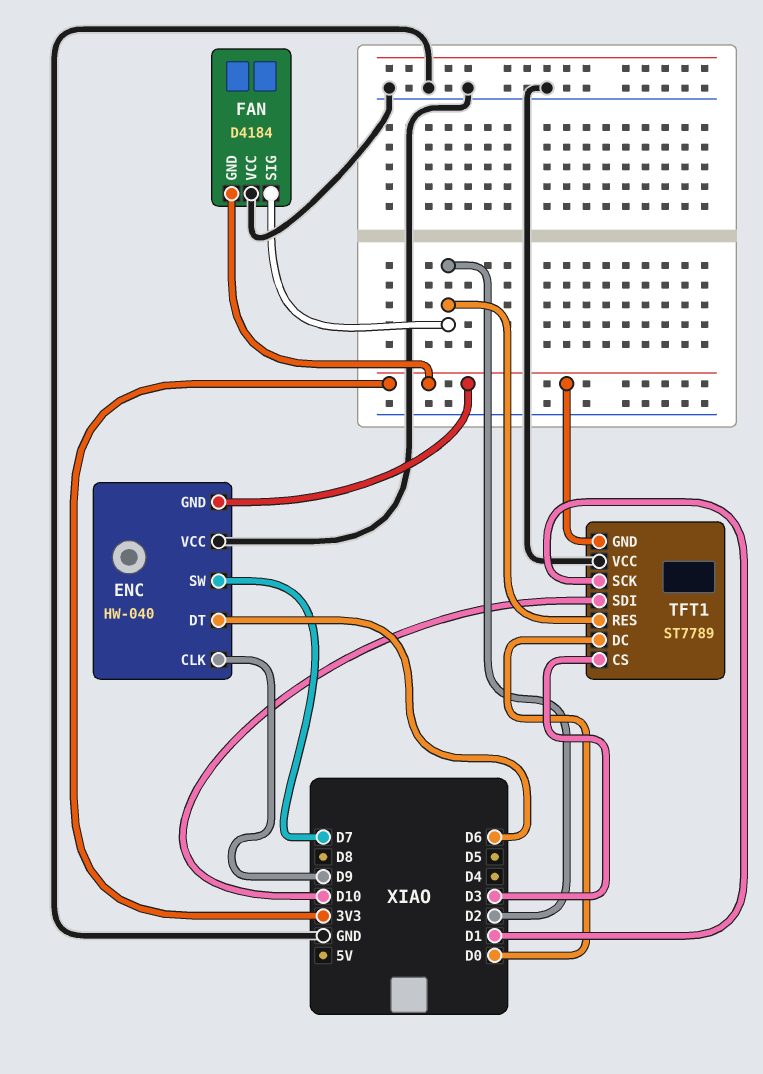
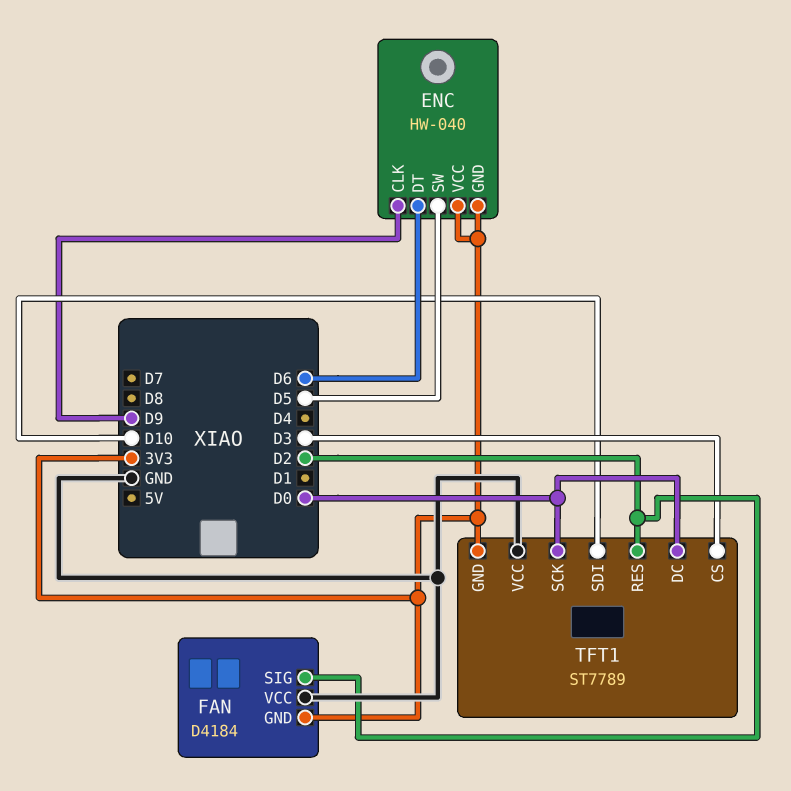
ENC pin SW: D7 -> D5
ENC pin VCC: GND -> 3V3
TFT1 pin SCK: D1 -> D0

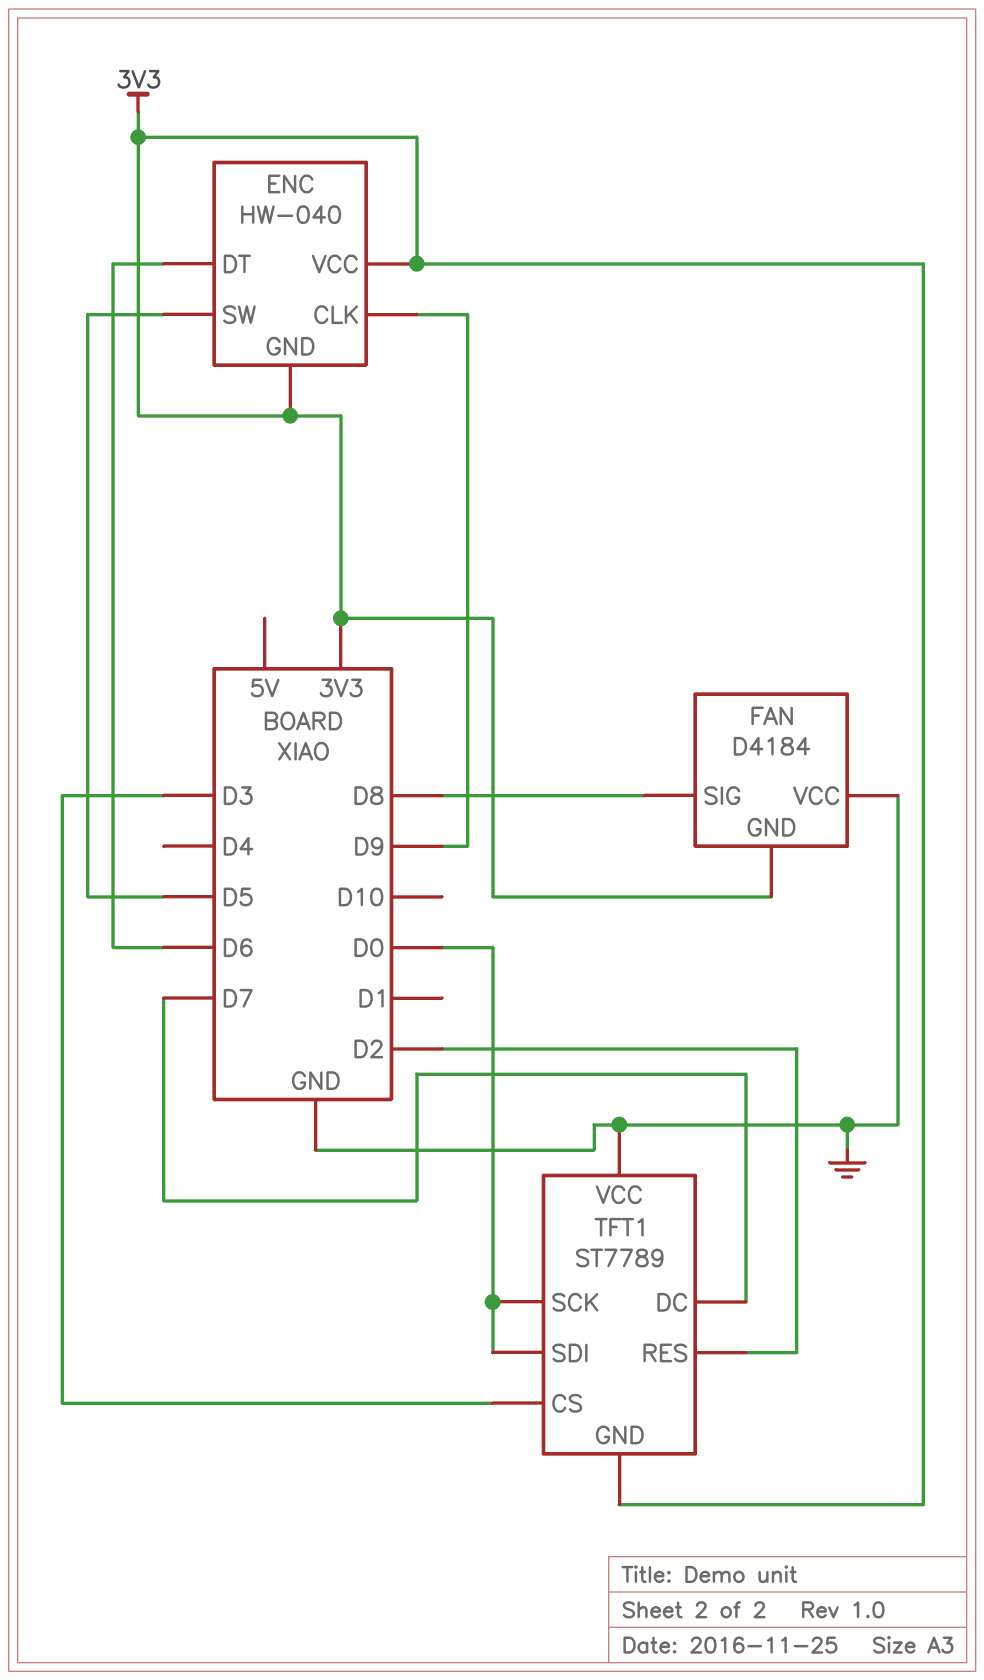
FAN pin SIG: D2 -> D8
TFT1 pin DC: D0 -> D7
TFT1 pin SDI: D10 -> D0

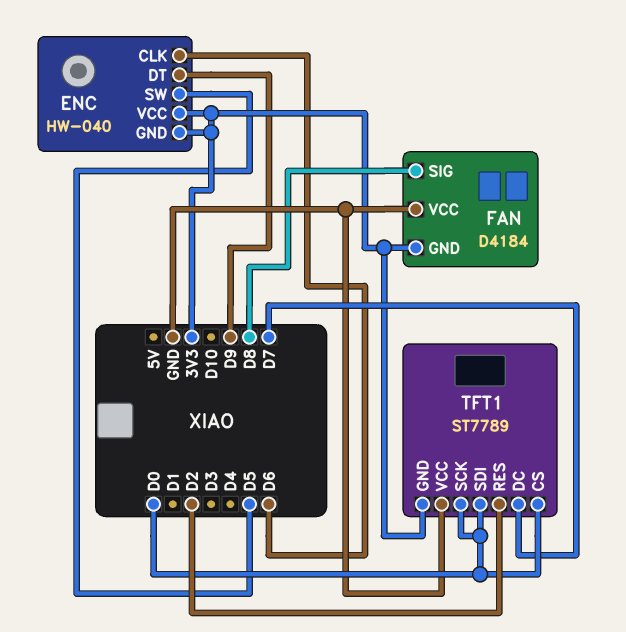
ENC pin CLK: D9 -> D6
ENC pin DT: D6 -> D9
TFT1 pin CS: D3 -> D0

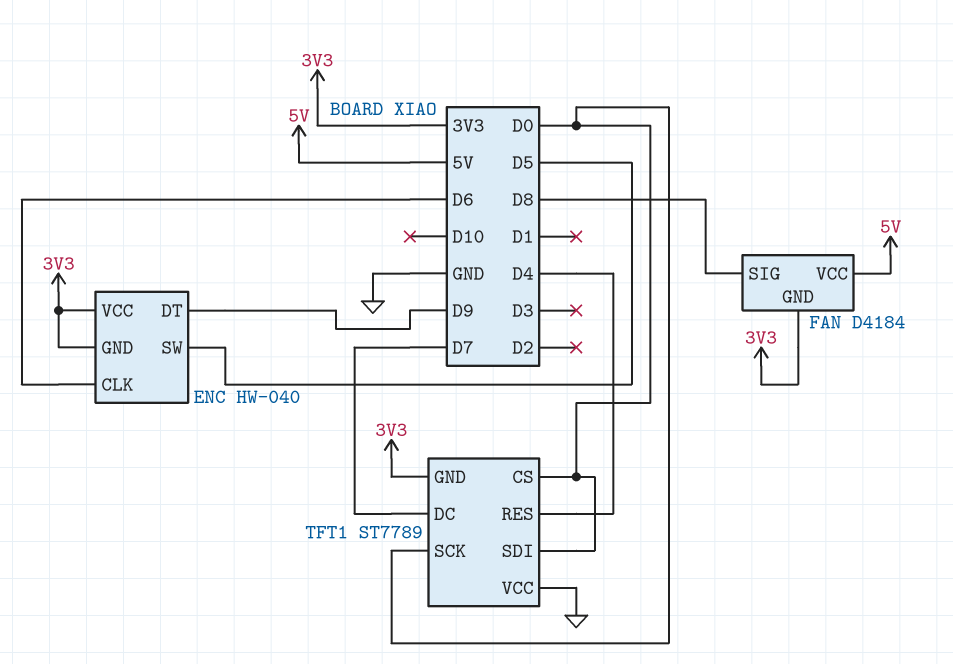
FAN pin VCC: GND -> 5V
TFT1 pin RES: D2 -> D4

